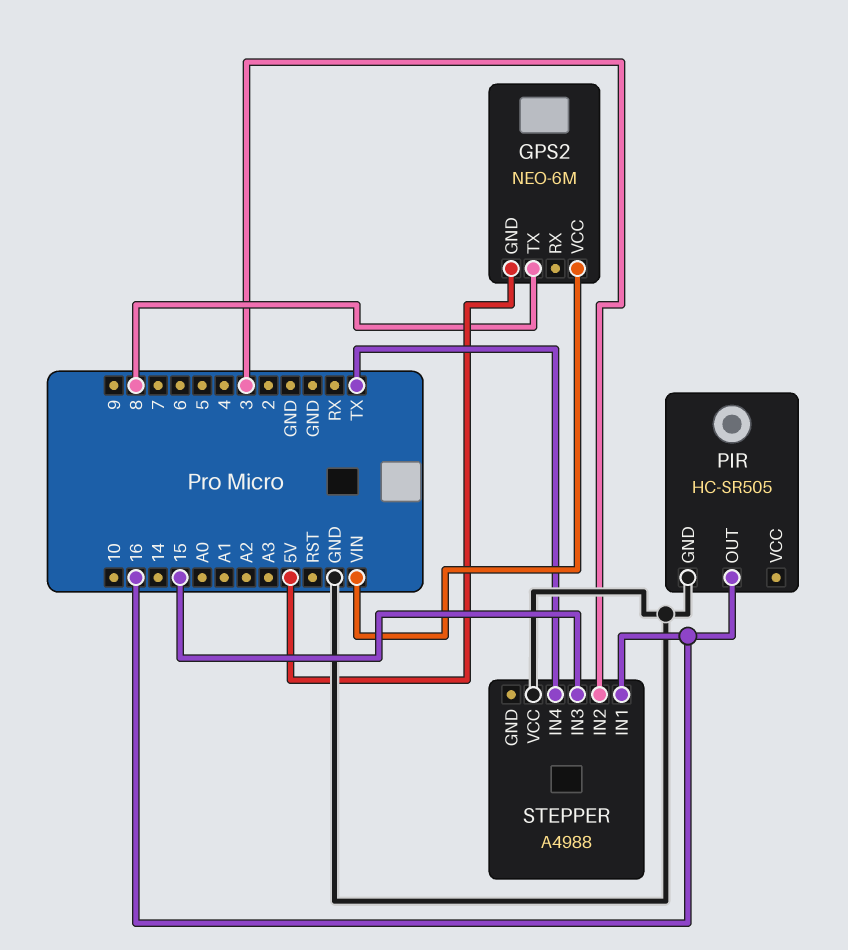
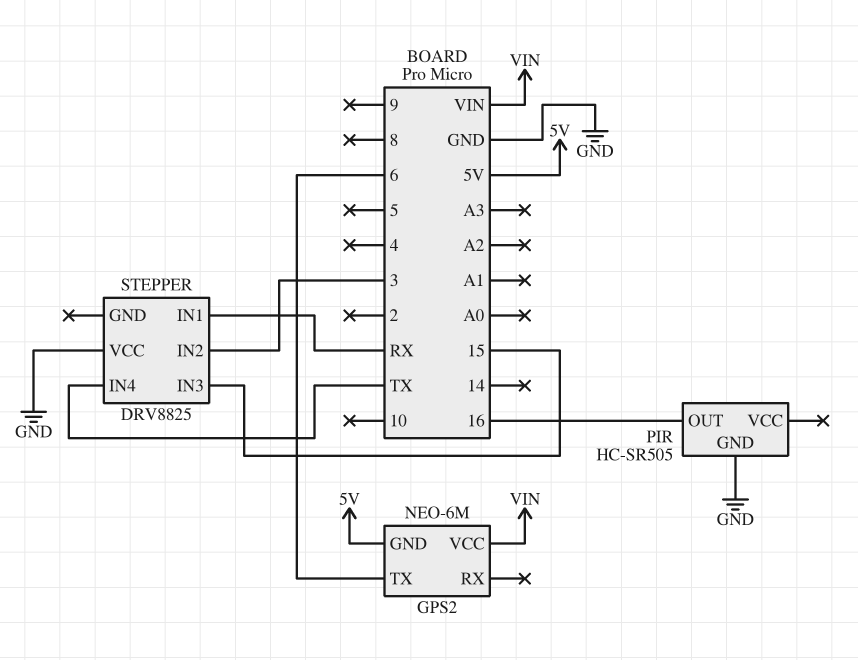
GPS2 pin TX: 8 -> 6
STEPPER: A4988 -> DRV8825
STEPPER pin IN1: 16 -> RX

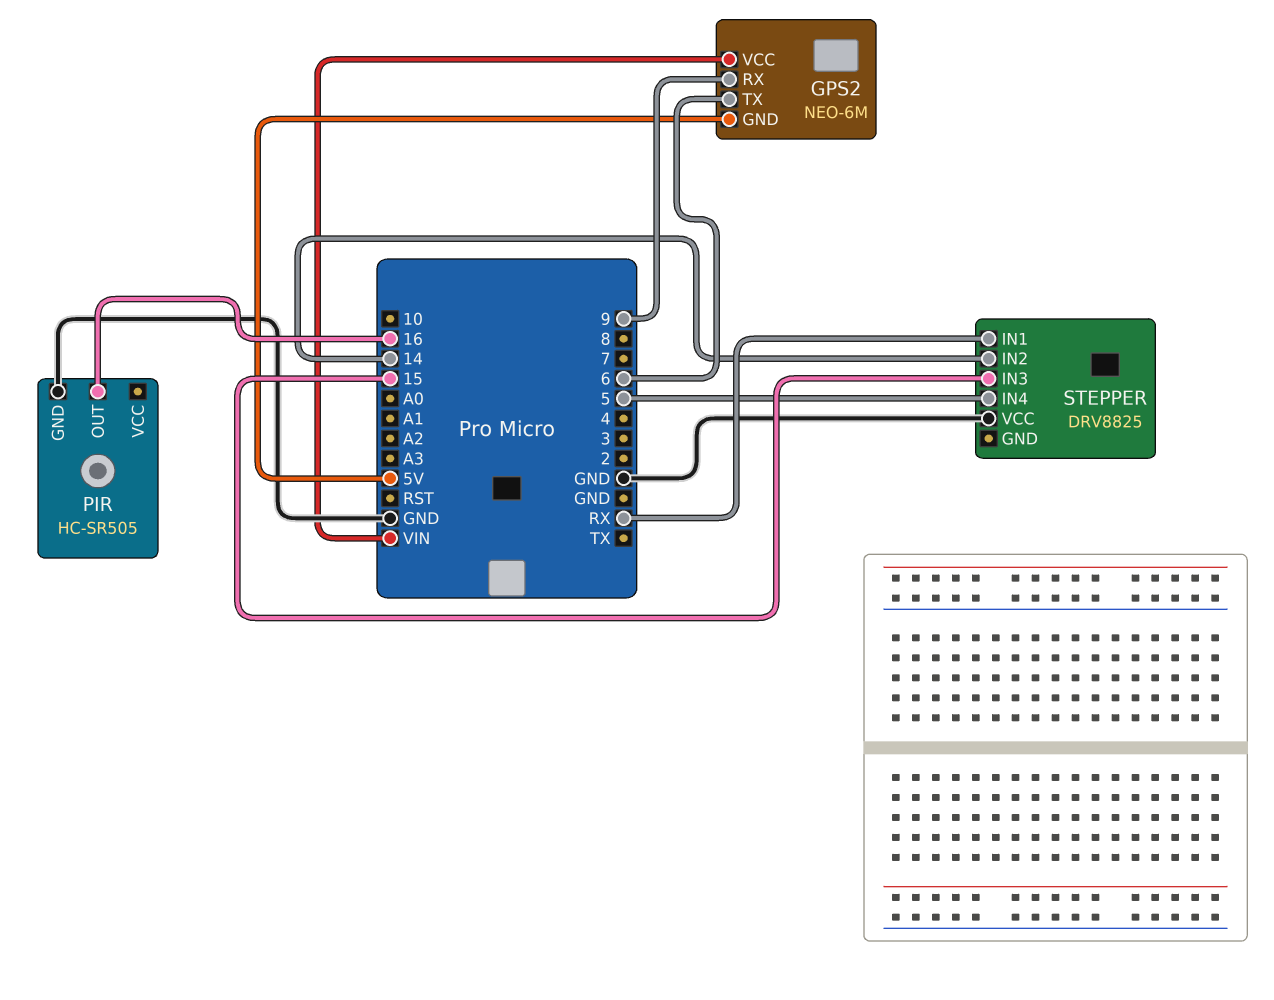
GPS2 pin RX: none -> 9
STEPPER pin IN2: 3 -> 14
STEPPER pin IN4: TX -> 5

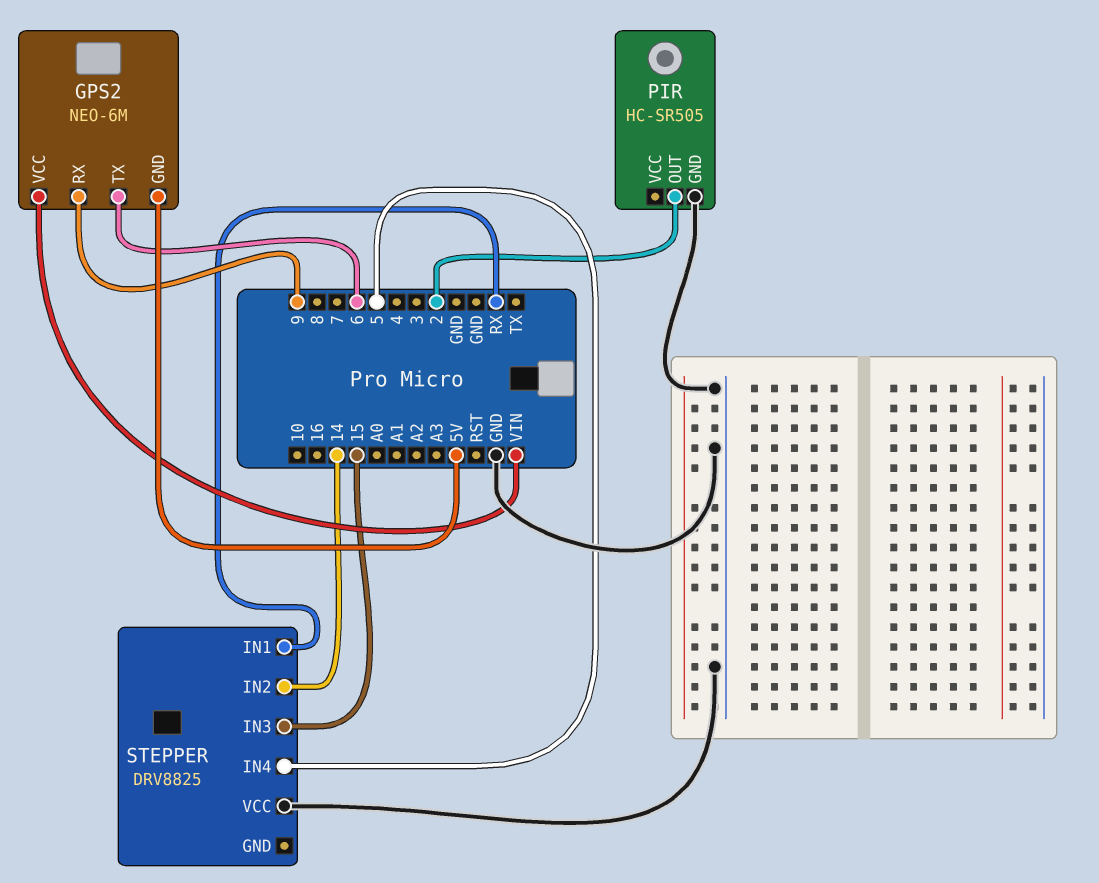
PIR pin OUT: 16 -> 2

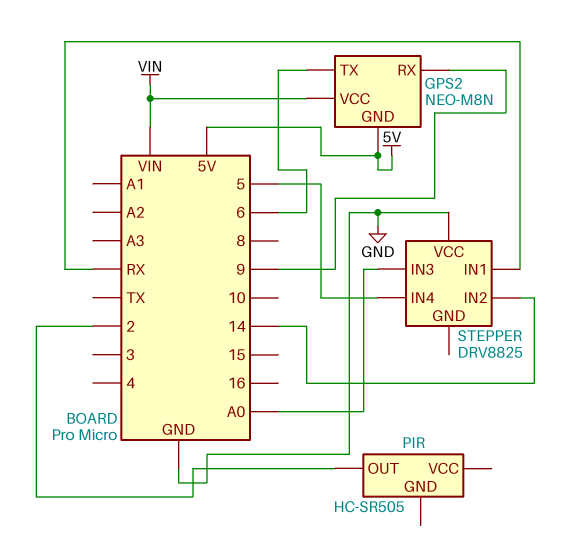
GPS2: NEO-6M -> NEO-M8N
PIR pin GND: GND -> none
STEPPER pin IN3: 15 -> A0

